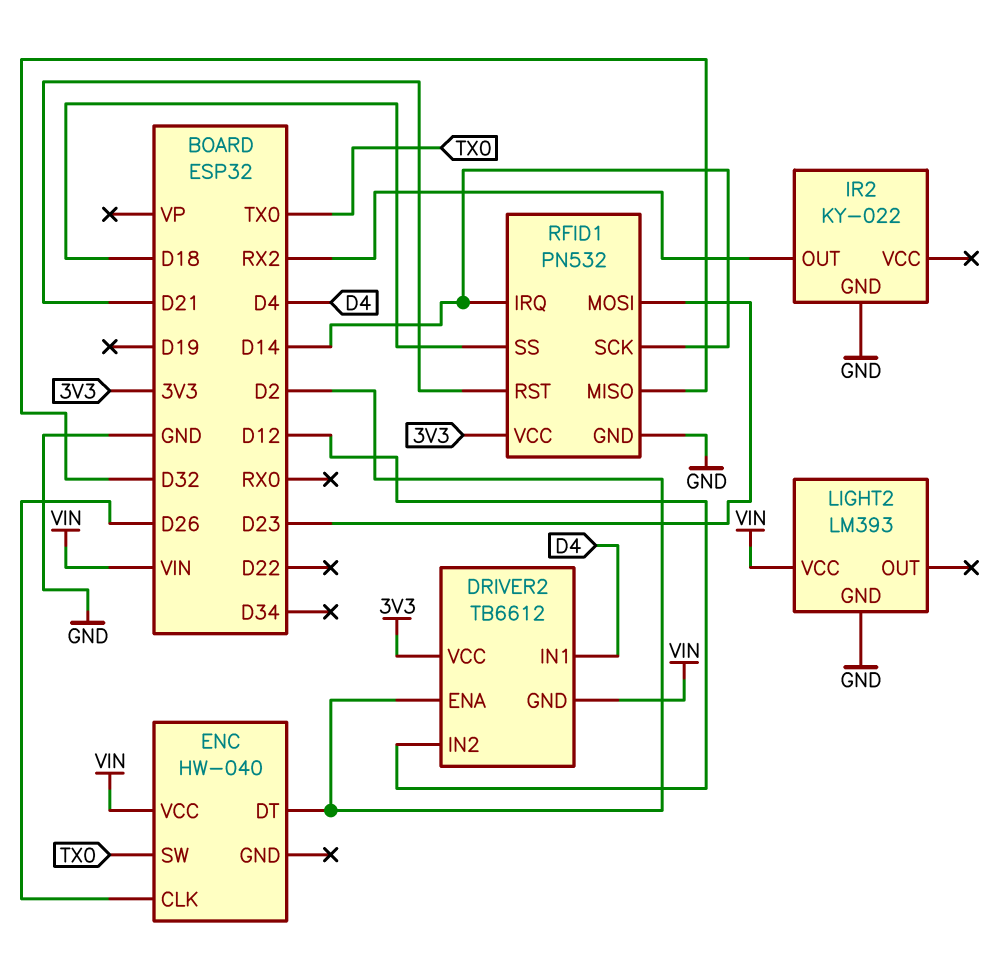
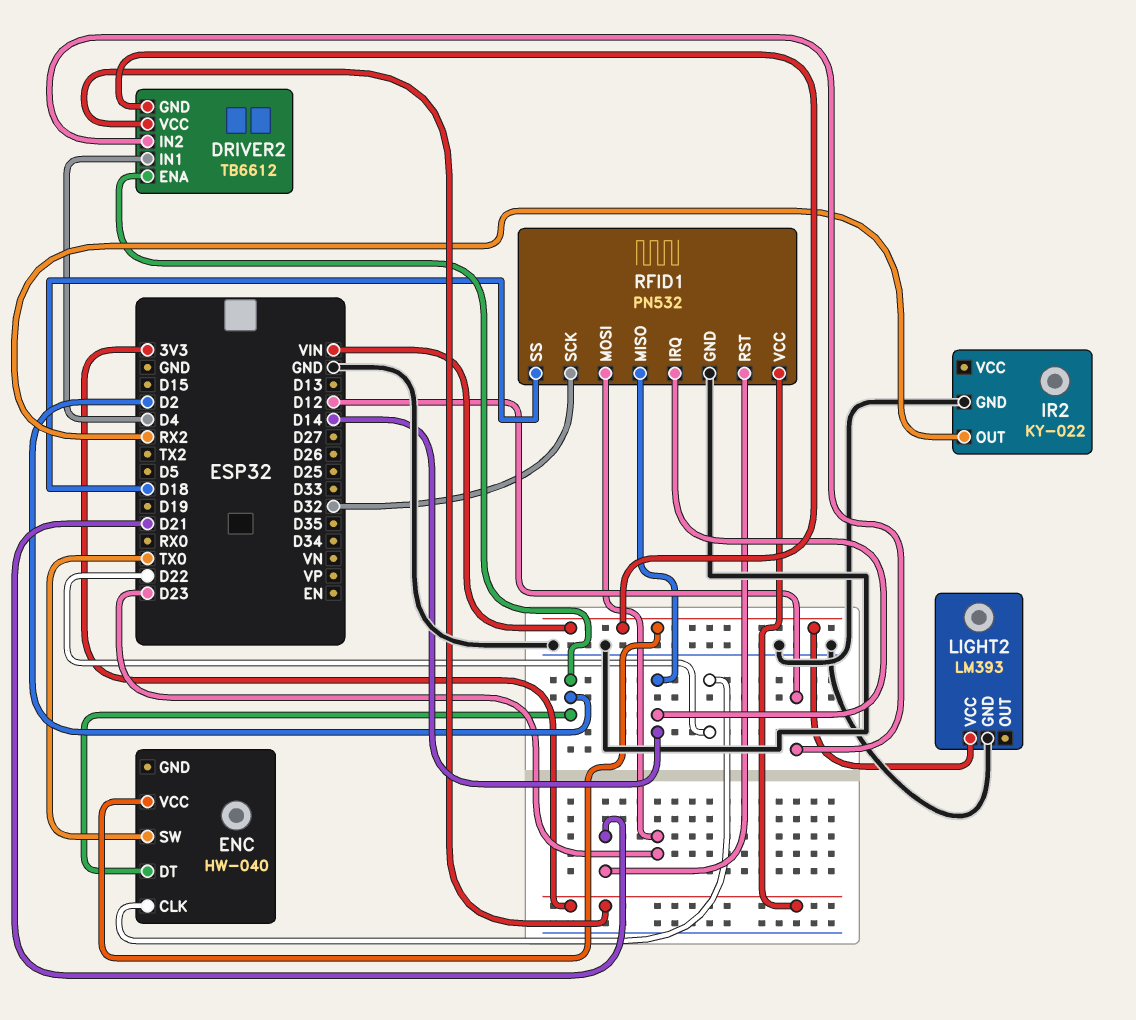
ENC pin CLK: D26 -> D22
RFID1 pin MISO: D32 -> D14
RFID1 pin SCK: D14 -> D32

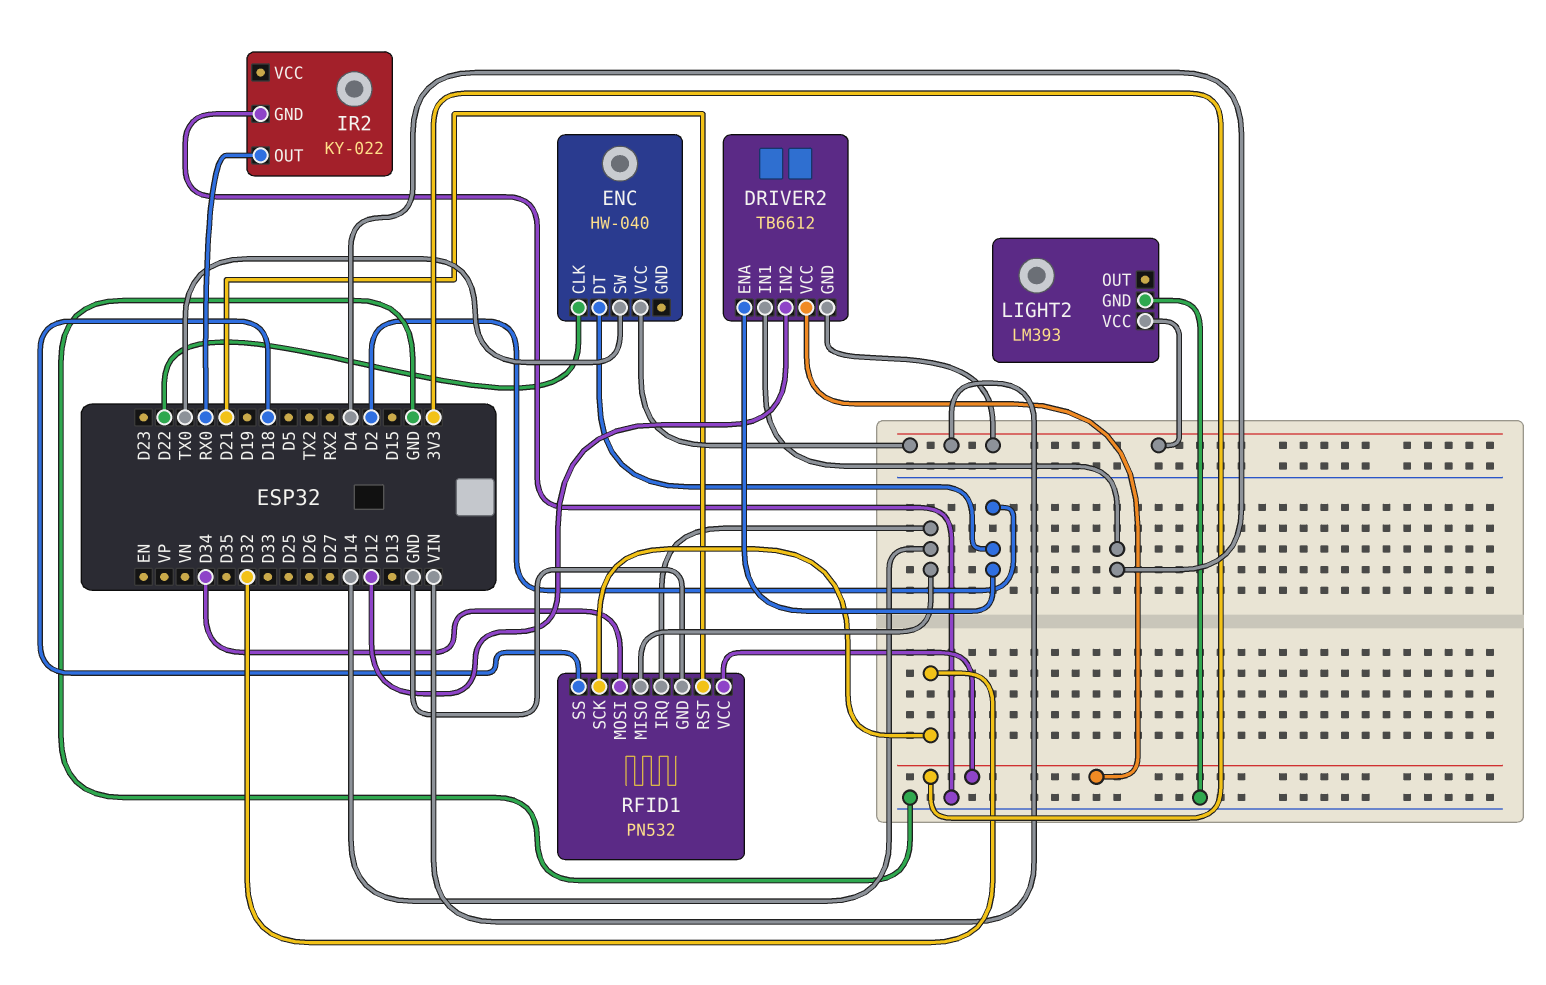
IR2 pin OUT: RX2 -> RX0
RFID1 pin MOSI: D23 -> D34

